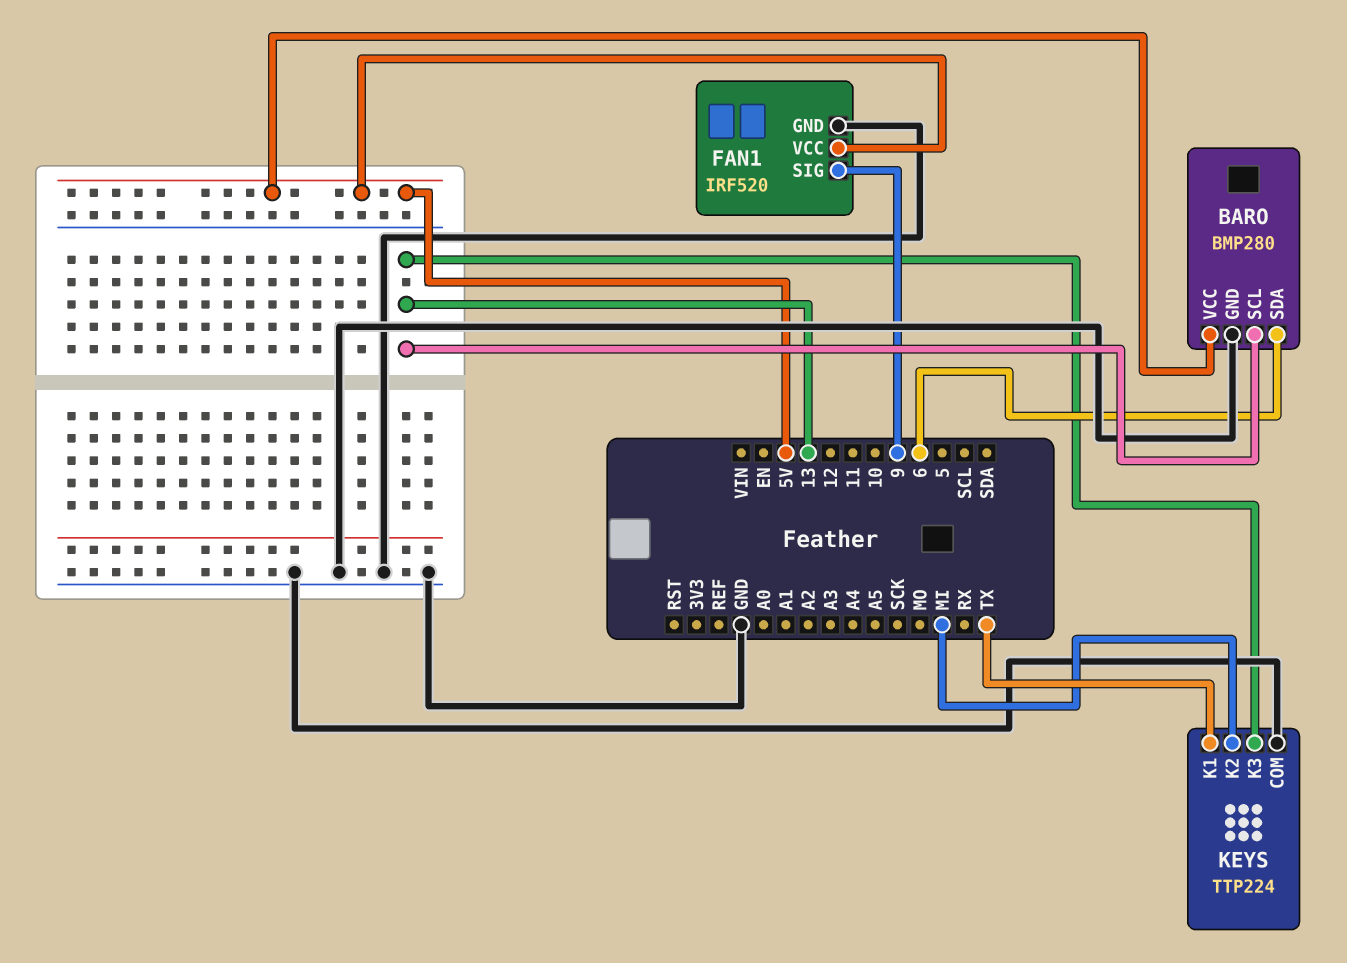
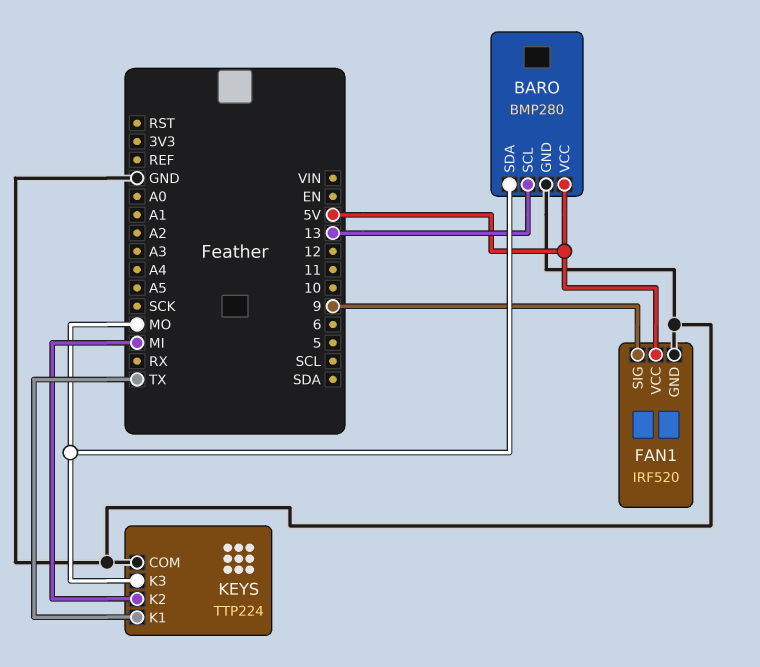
BARO pin SDA: 6 -> MO
KEYS pin K3: 13 -> MO

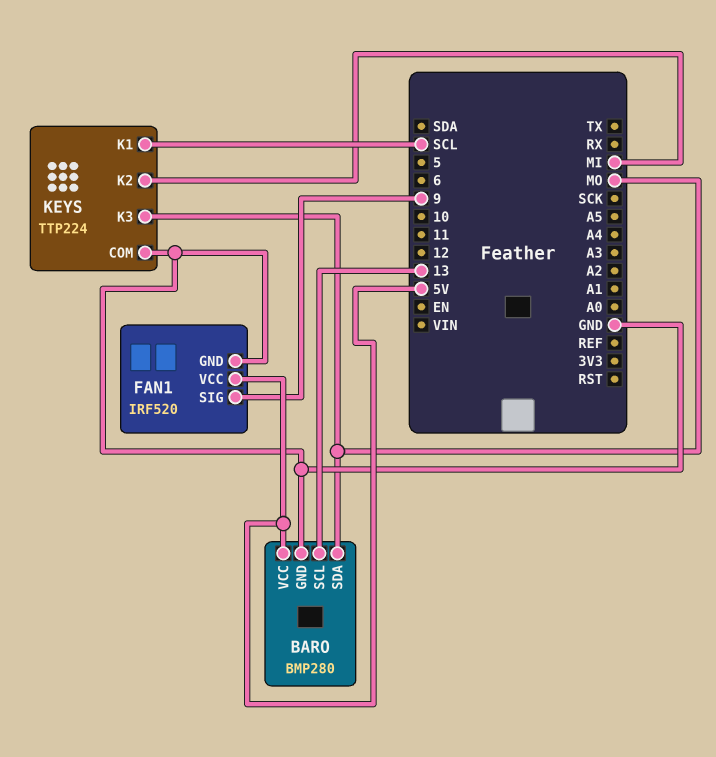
KEYS pin K1: TX -> SCL

